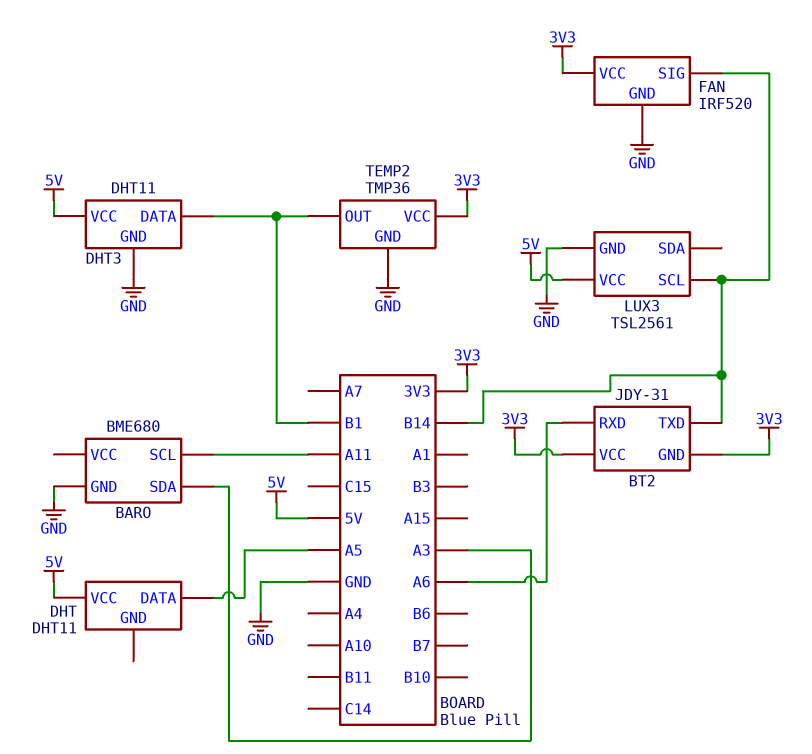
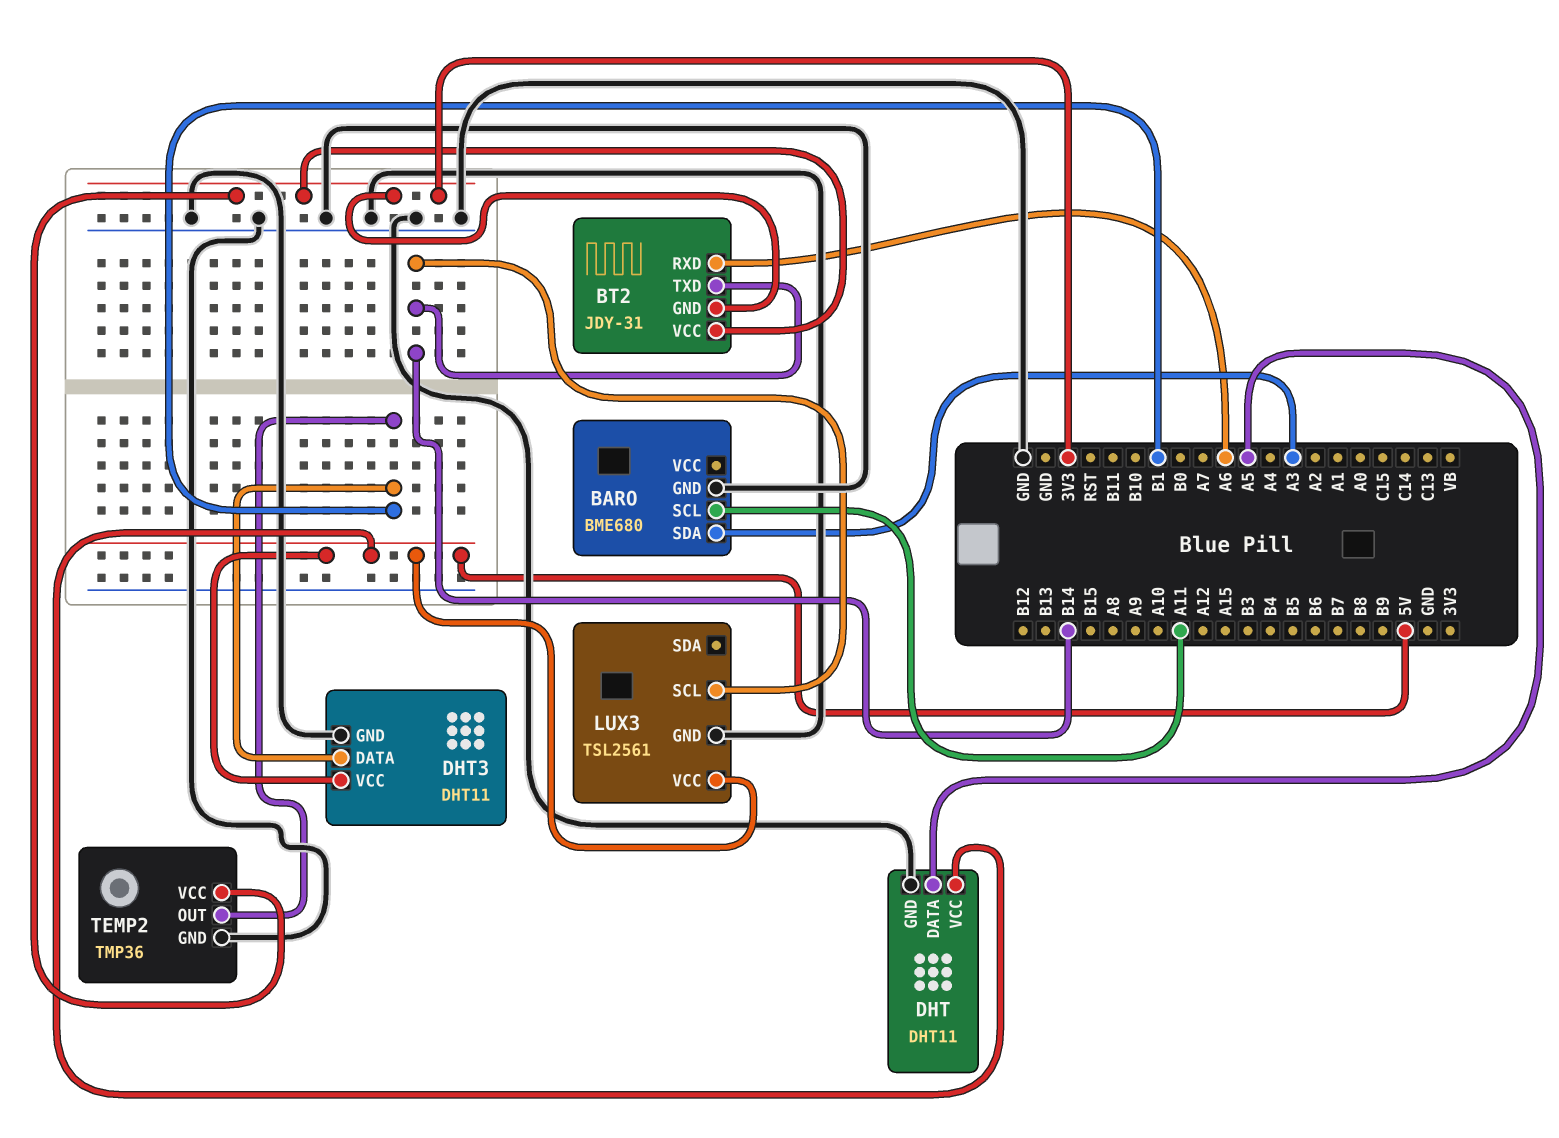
DHT pin GND: none -> GND
FAN: IRF520 -> none
FAN pin GND: GND -> none
FAN pin SIG: B14 -> none
FAN pin VCC: 3V3 -> none

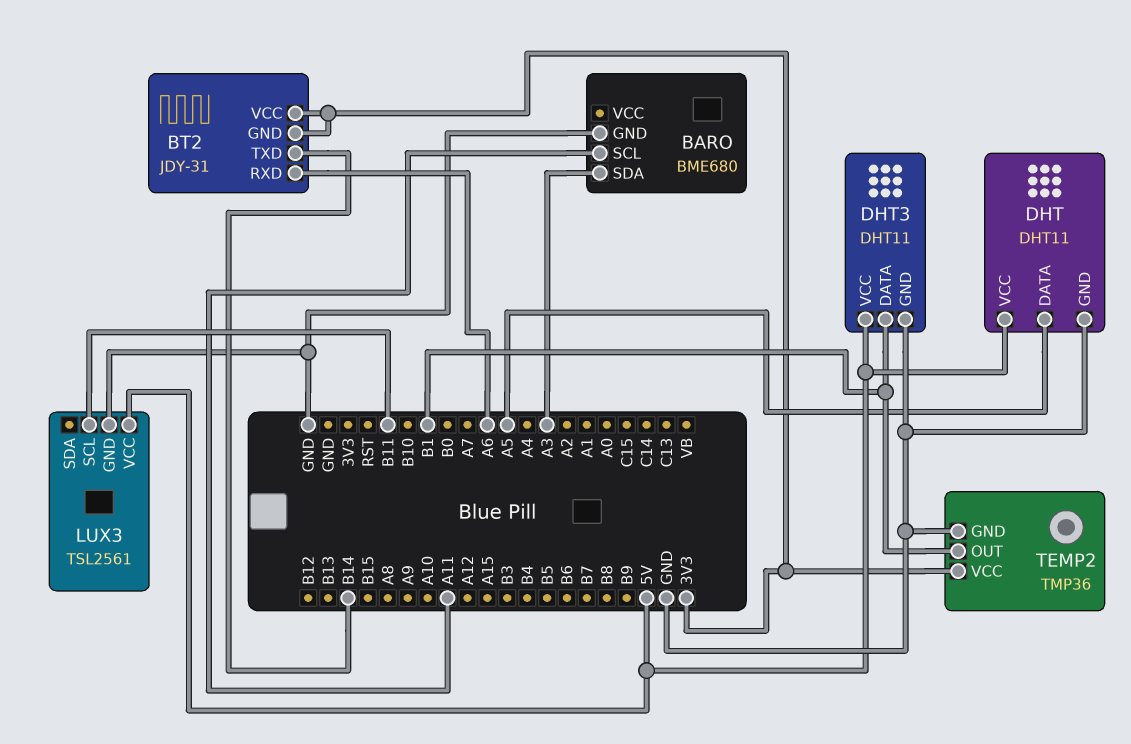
LUX3 pin SCL: B14 -> B11

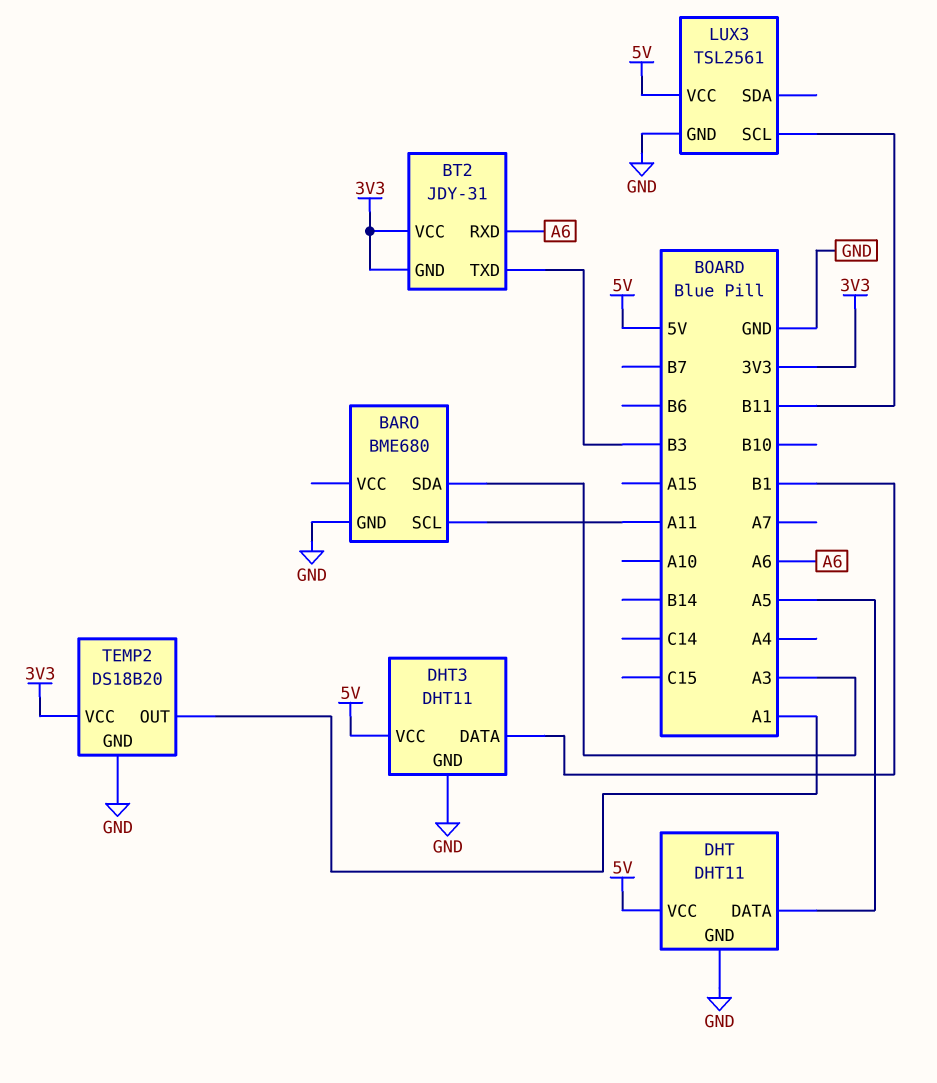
BT2 pin TXD: B14 -> B3
TEMP2: TMP36 -> DS18B20
TEMP2 pin OUT: B1 -> A1

